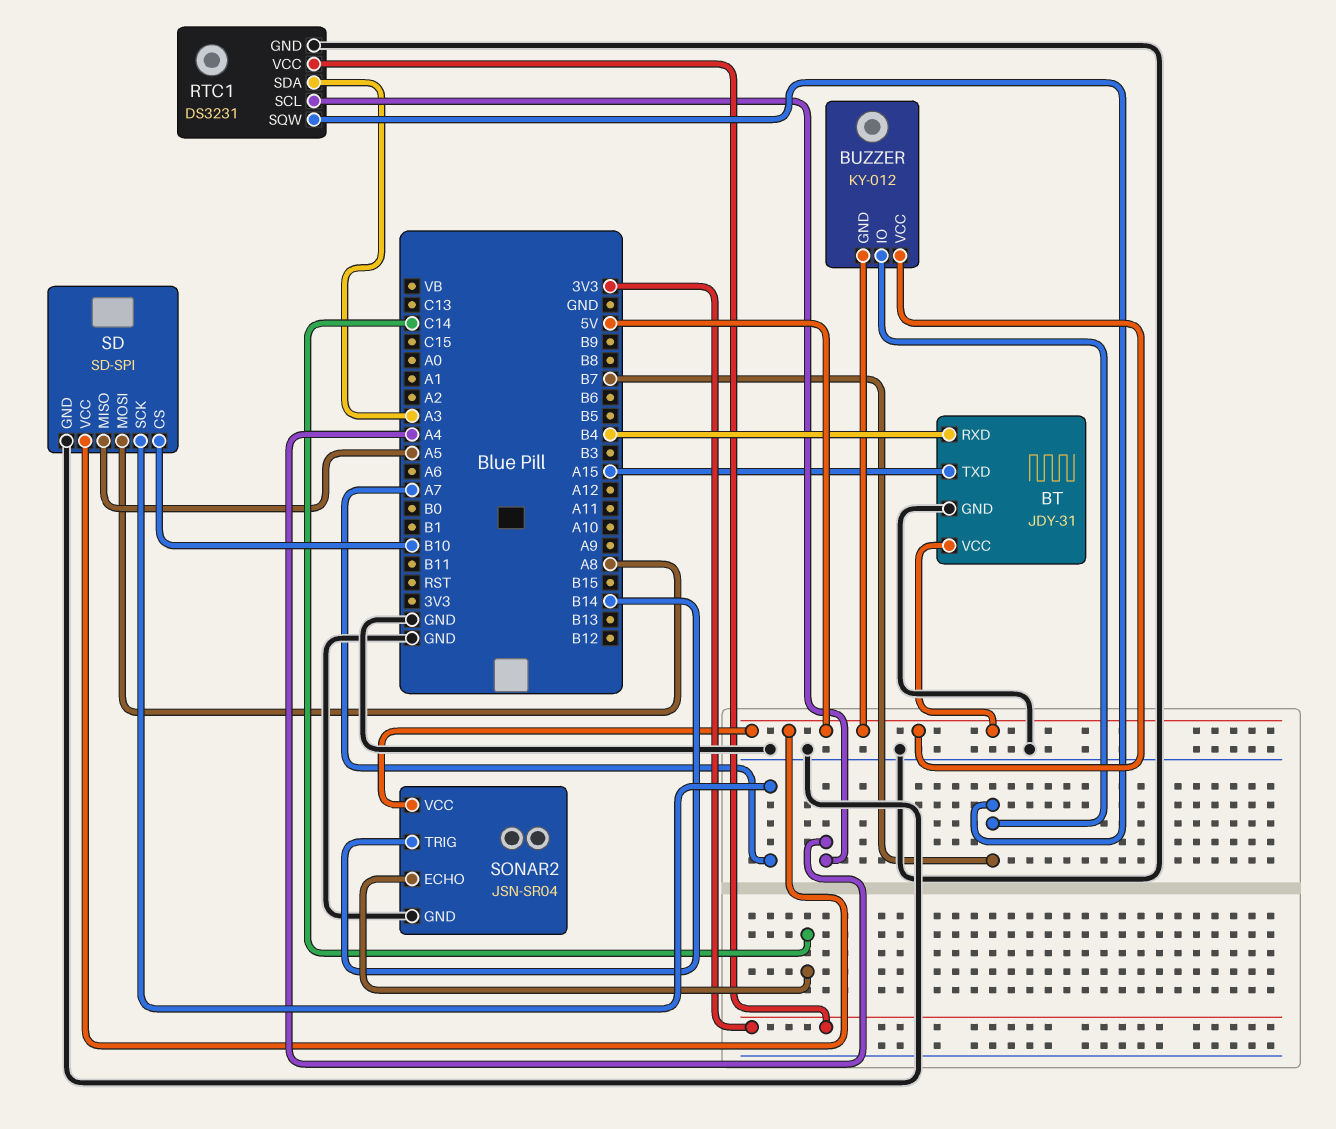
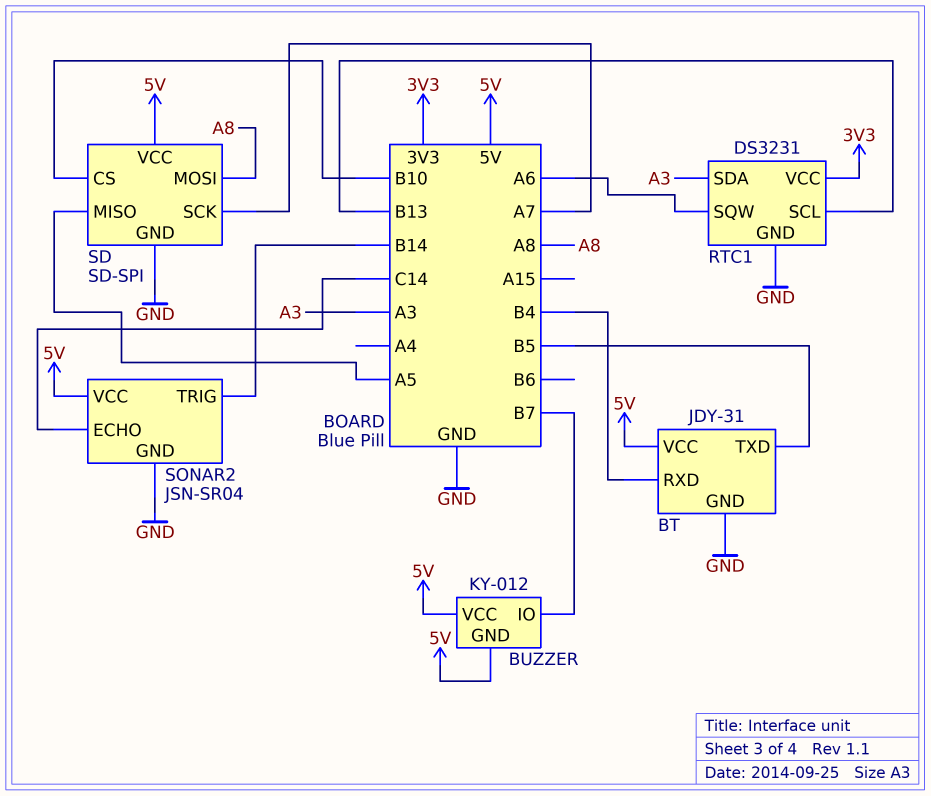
BT pin TXD: A15 -> B5
RTC1 pin SCL: A4 -> B13
RTC1 pin SQW: B7 -> A6

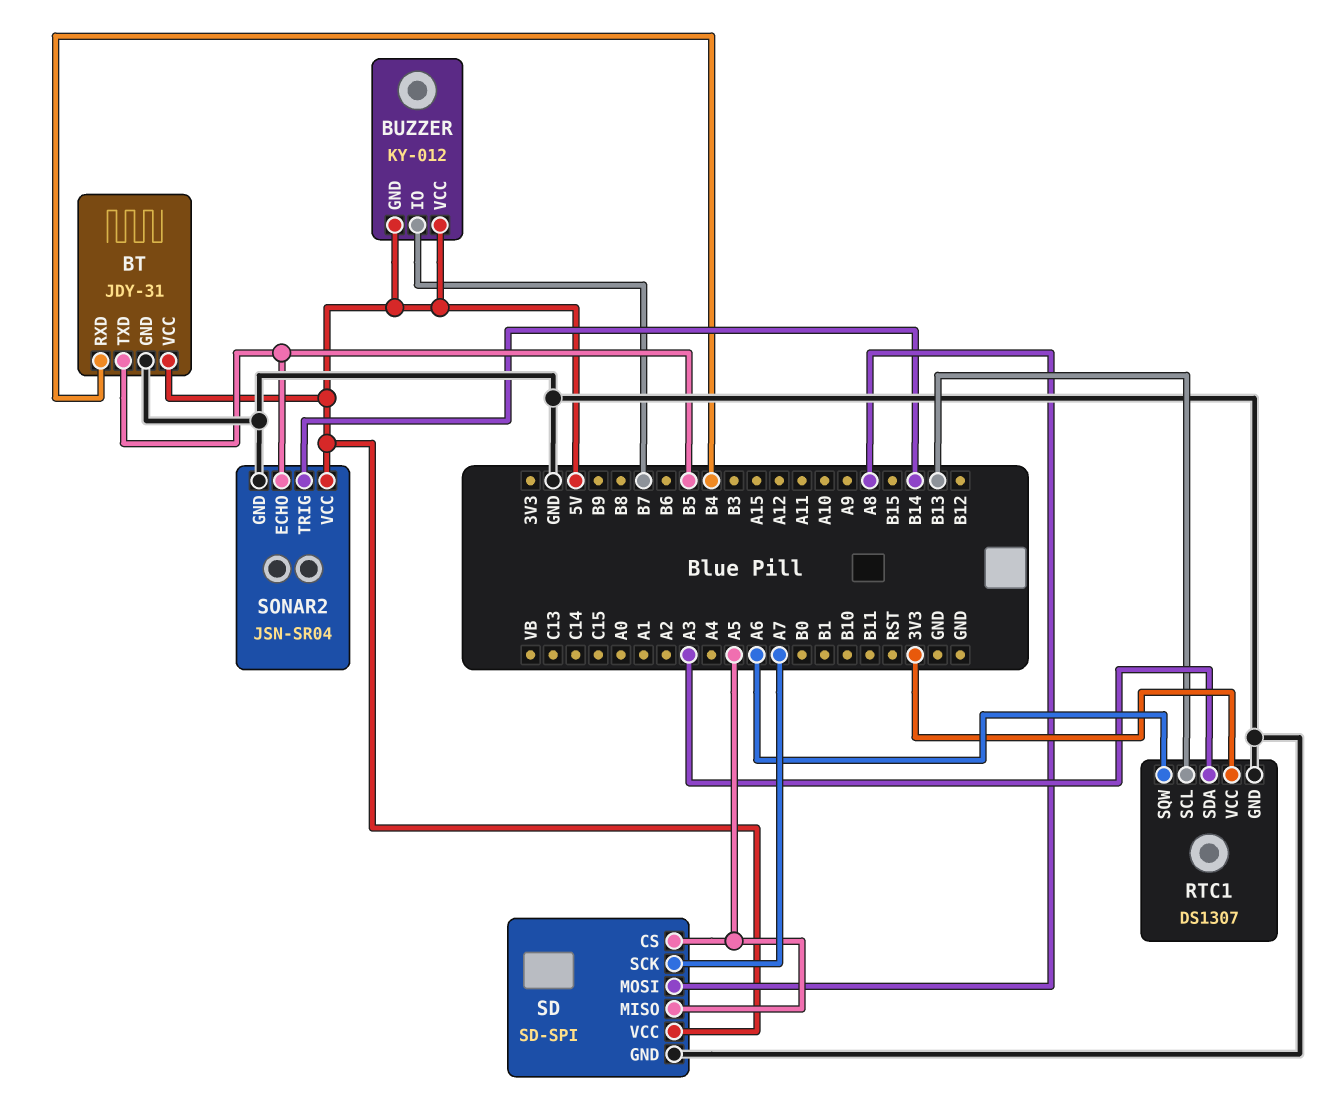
RTC1: DS3231 -> DS1307
SD pin CS: B10 -> A5
SONAR2 pin ECHO: C14 -> B5

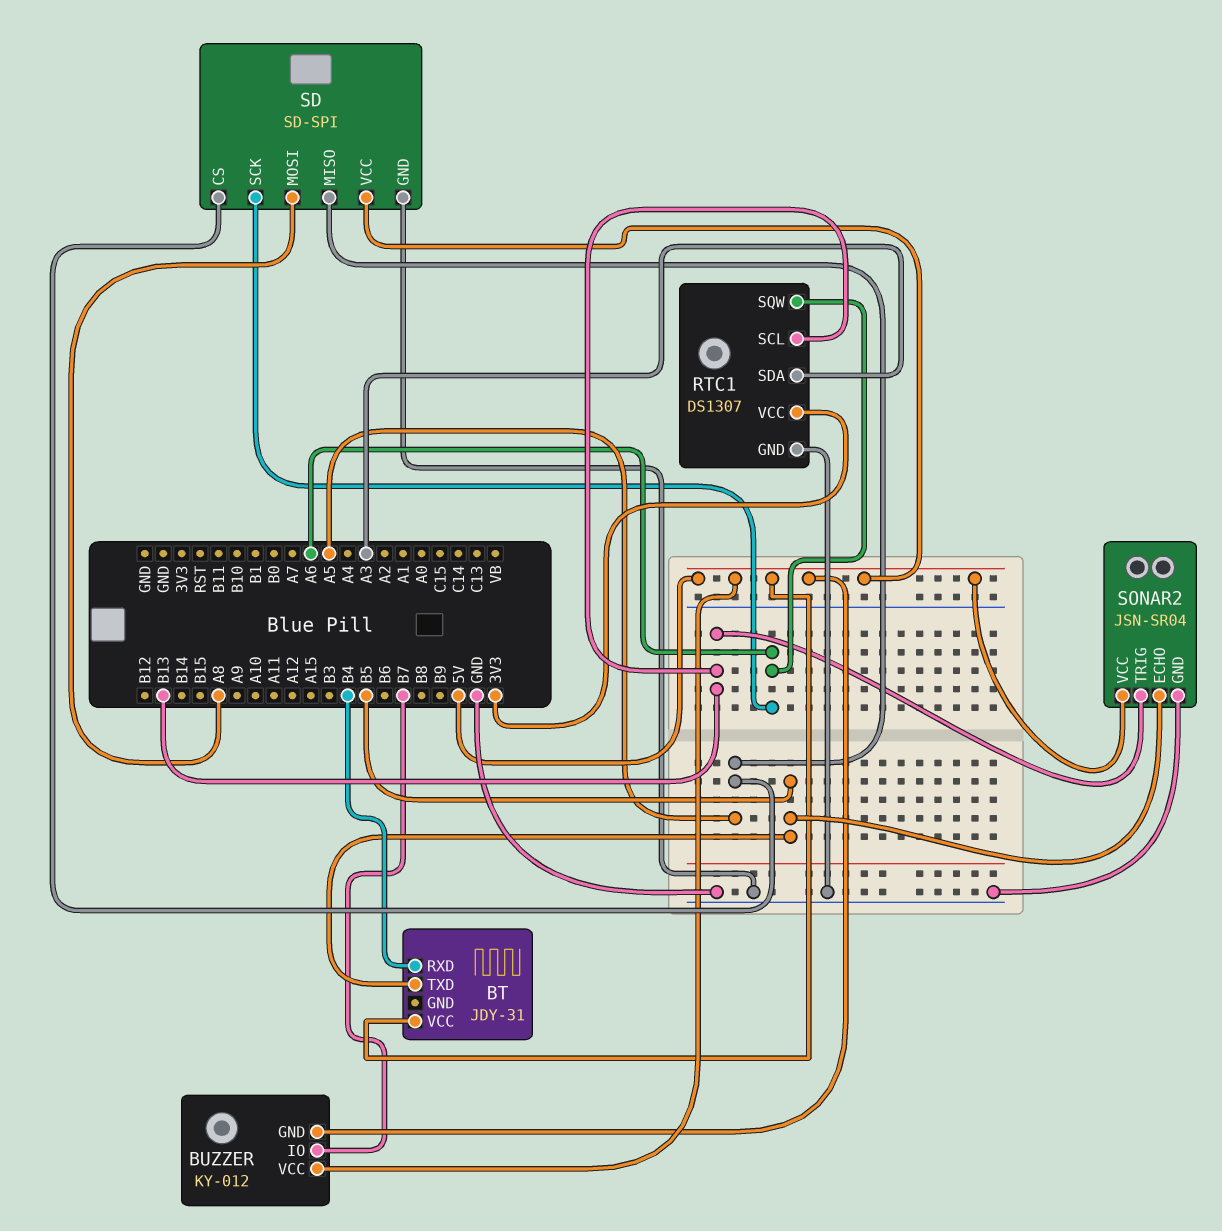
BT pin GND: GND -> none
SD pin SCK: A7 -> A6
SONAR2 pin TRIG: B14 -> B13

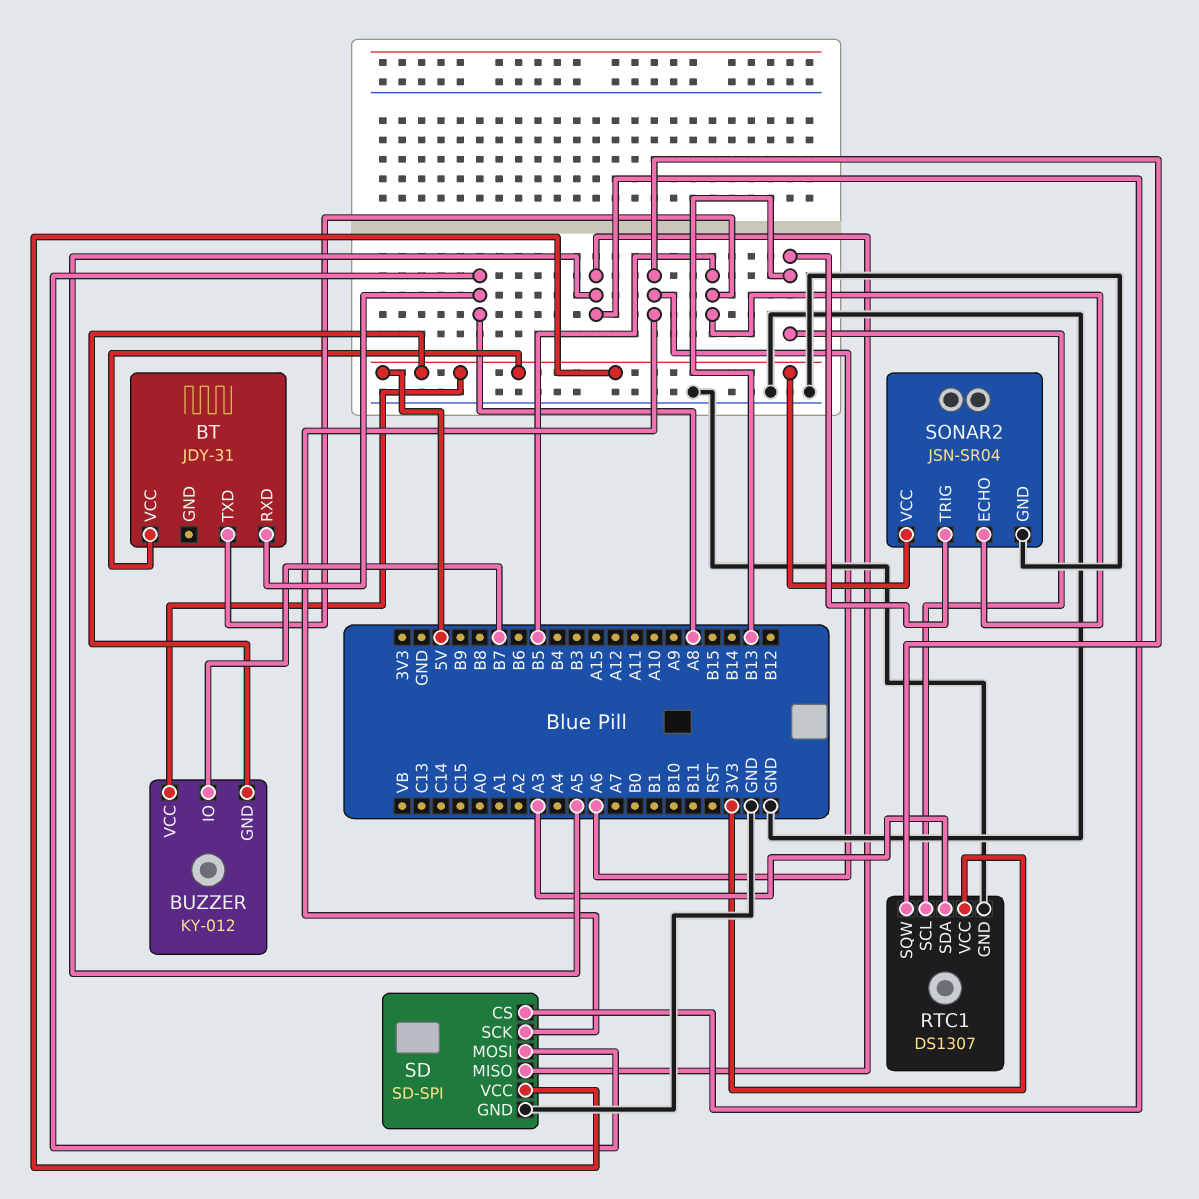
BT pin RXD: B4 -> A8

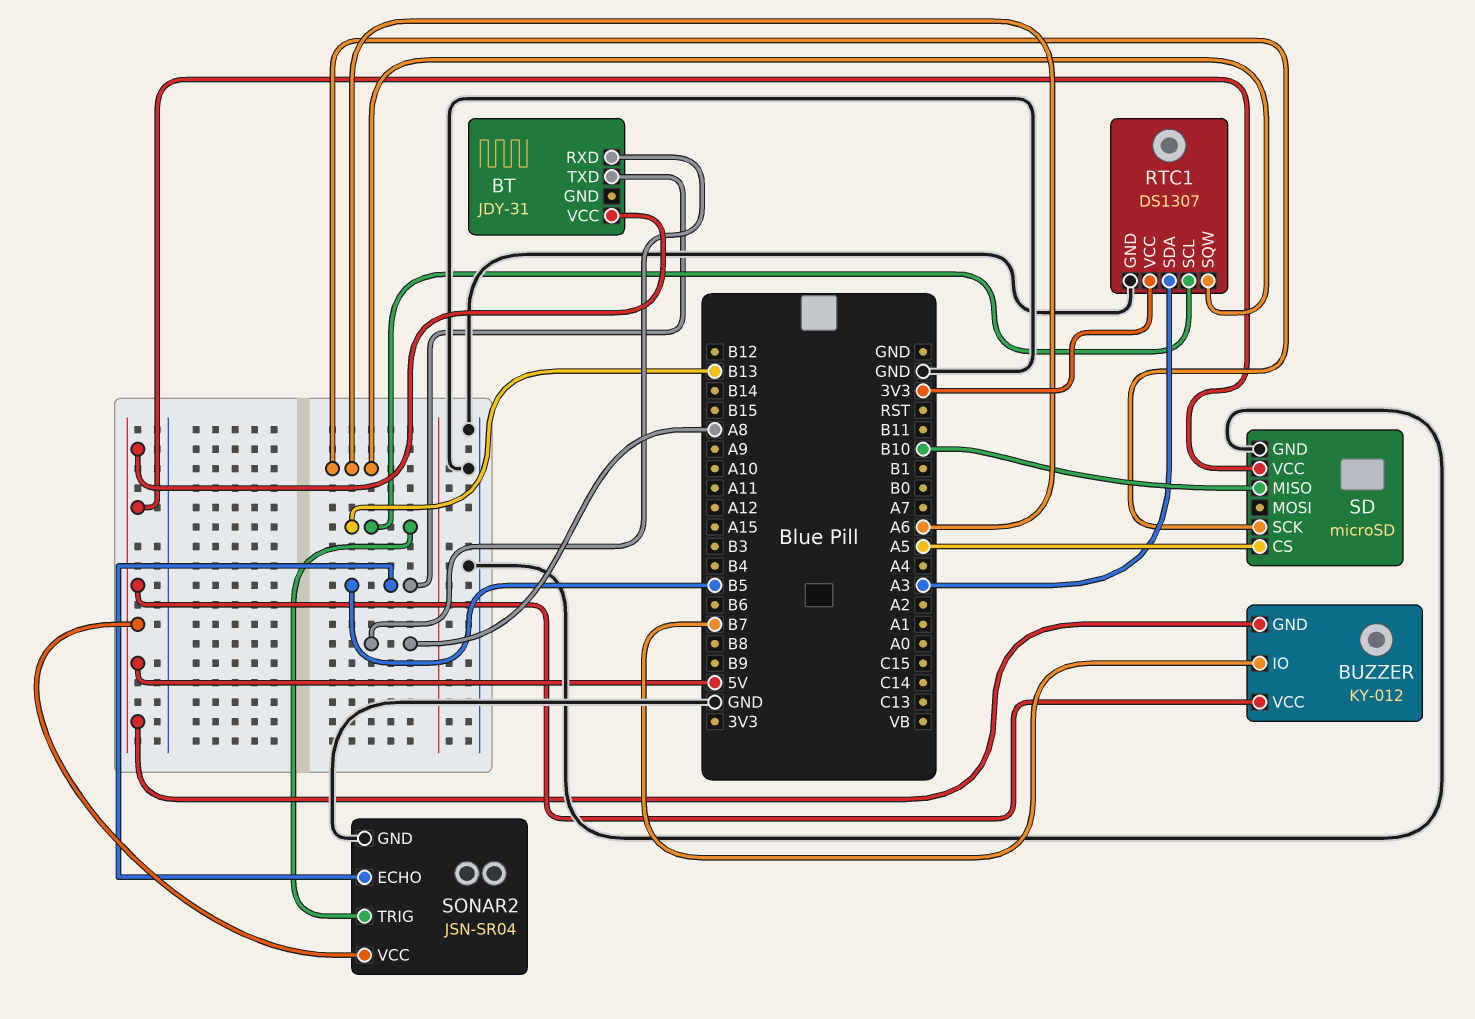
SD: SD-SPI -> microSD
SD pin MISO: A5 -> B10
SD pin MOSI: A8 -> none

